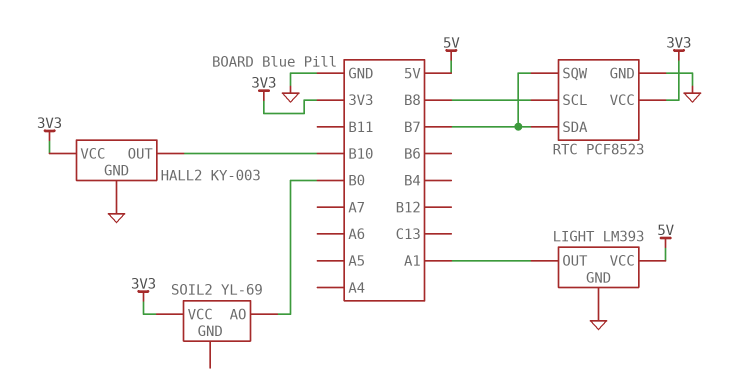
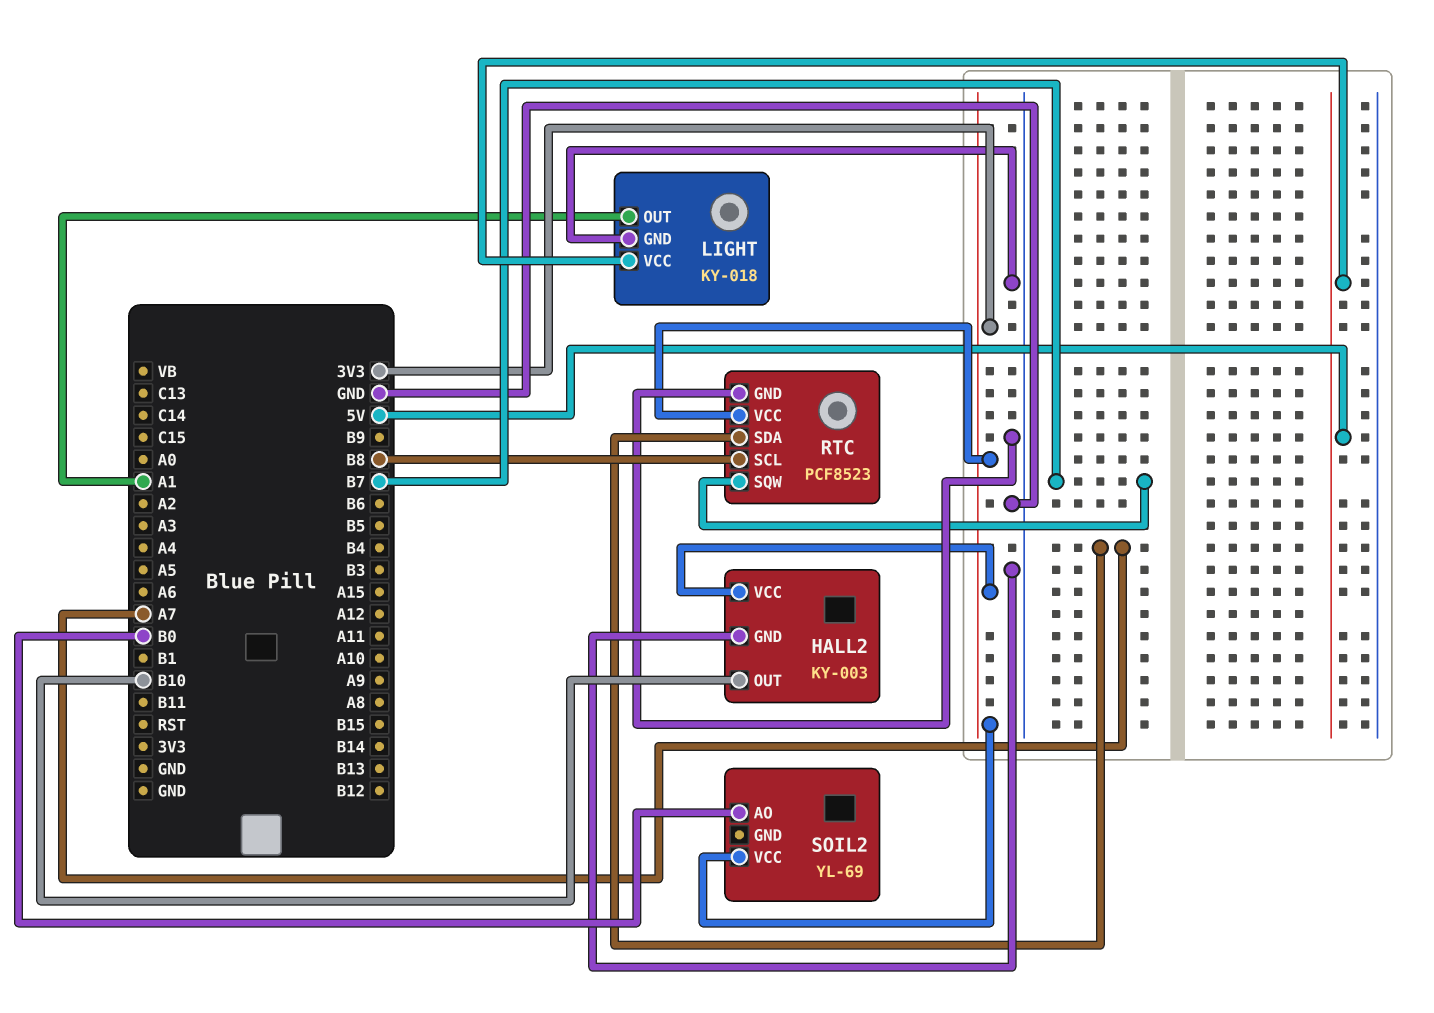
LIGHT: LM393 -> KY-018
RTC pin SDA: B7 -> A7

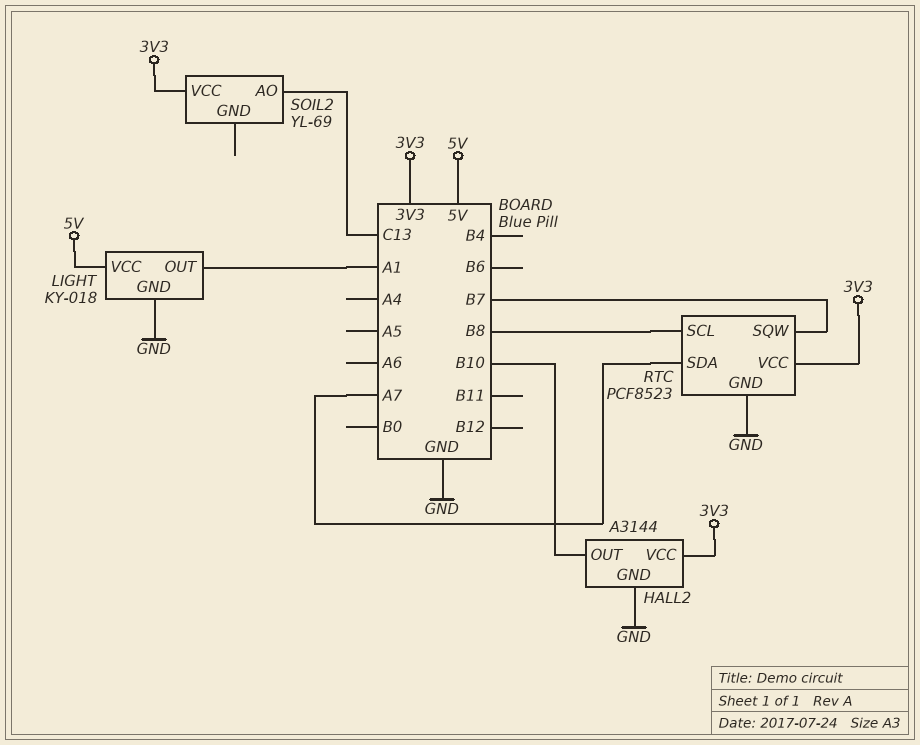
HALL2: KY-003 -> A3144
SOIL2 pin AO: B0 -> C13

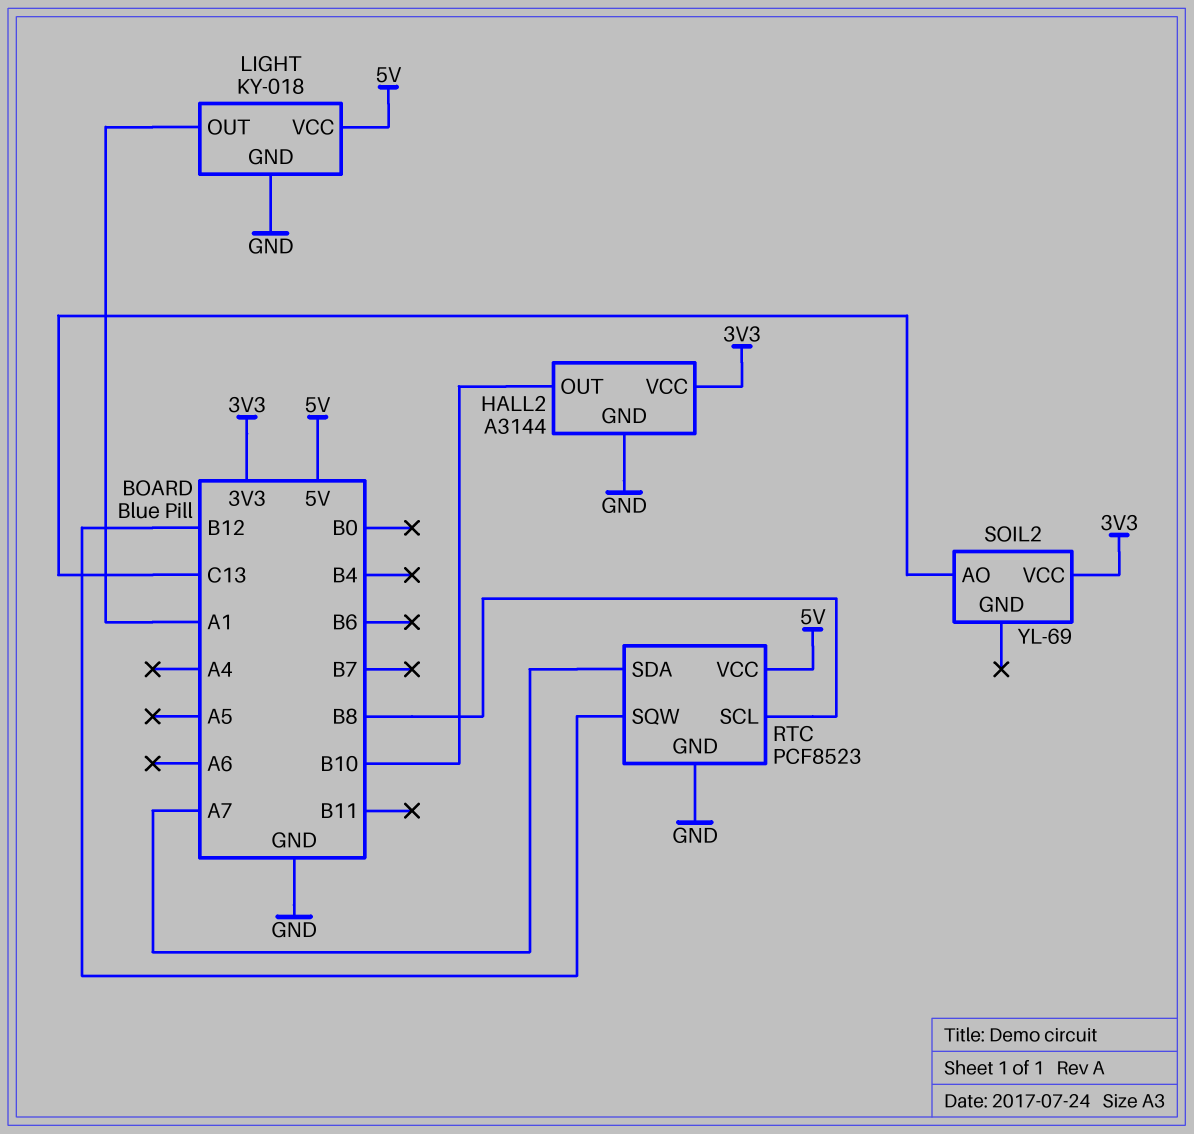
RTC pin SQW: B7 -> B12
RTC pin VCC: 3V3 -> 5V

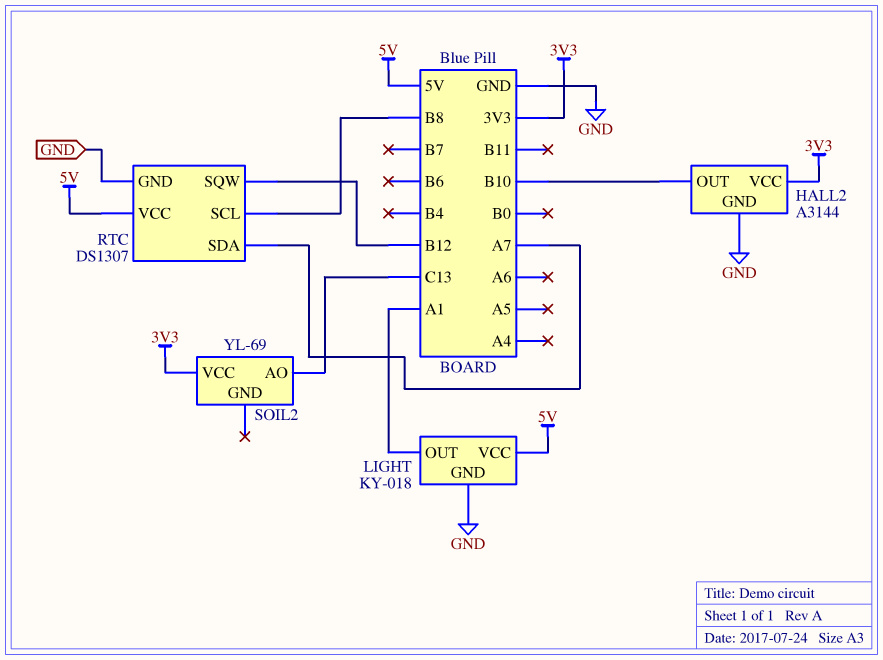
RTC: PCF8523 -> DS1307

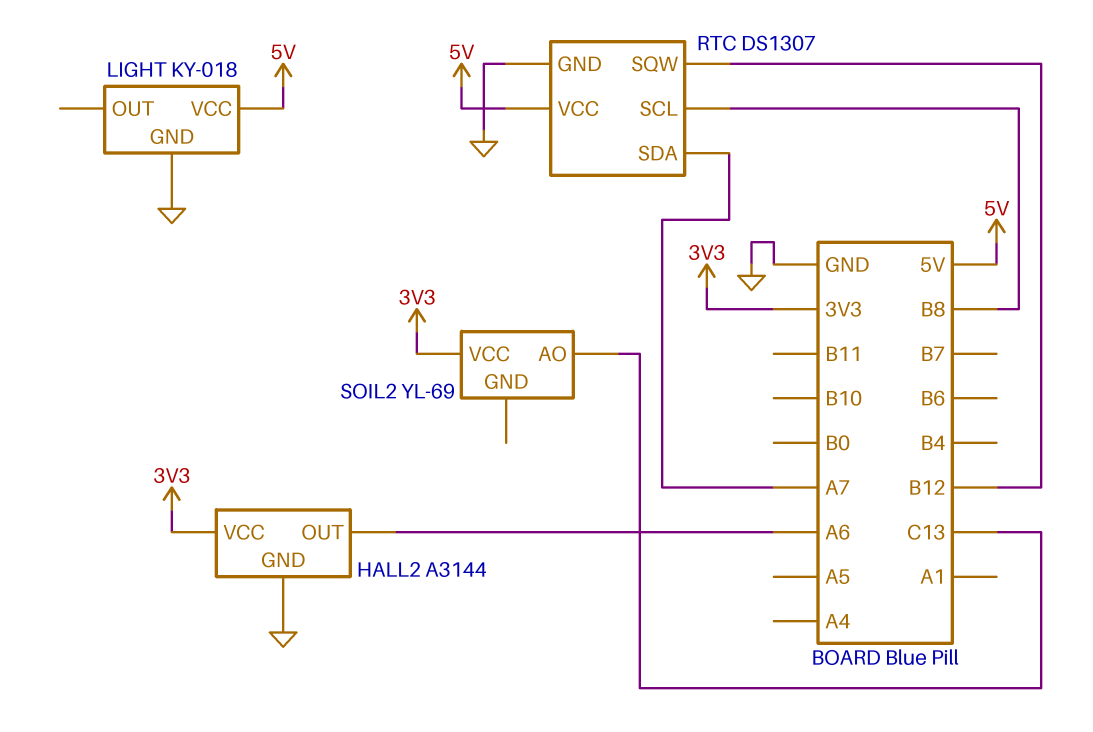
HALL2 pin OUT: B10 -> A6
LIGHT pin OUT: A1 -> none

